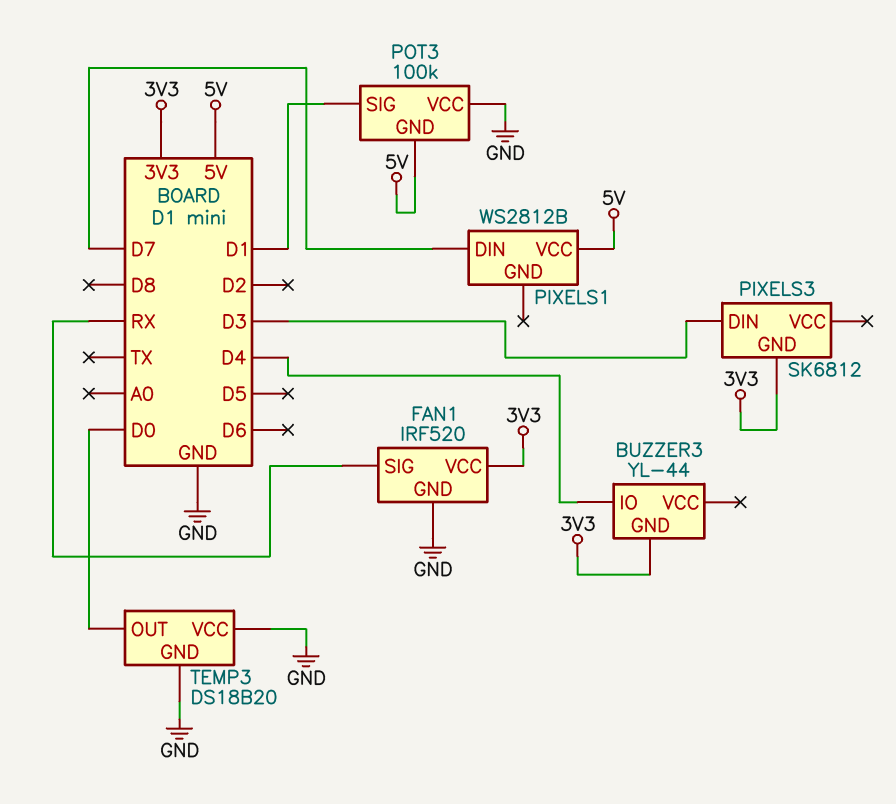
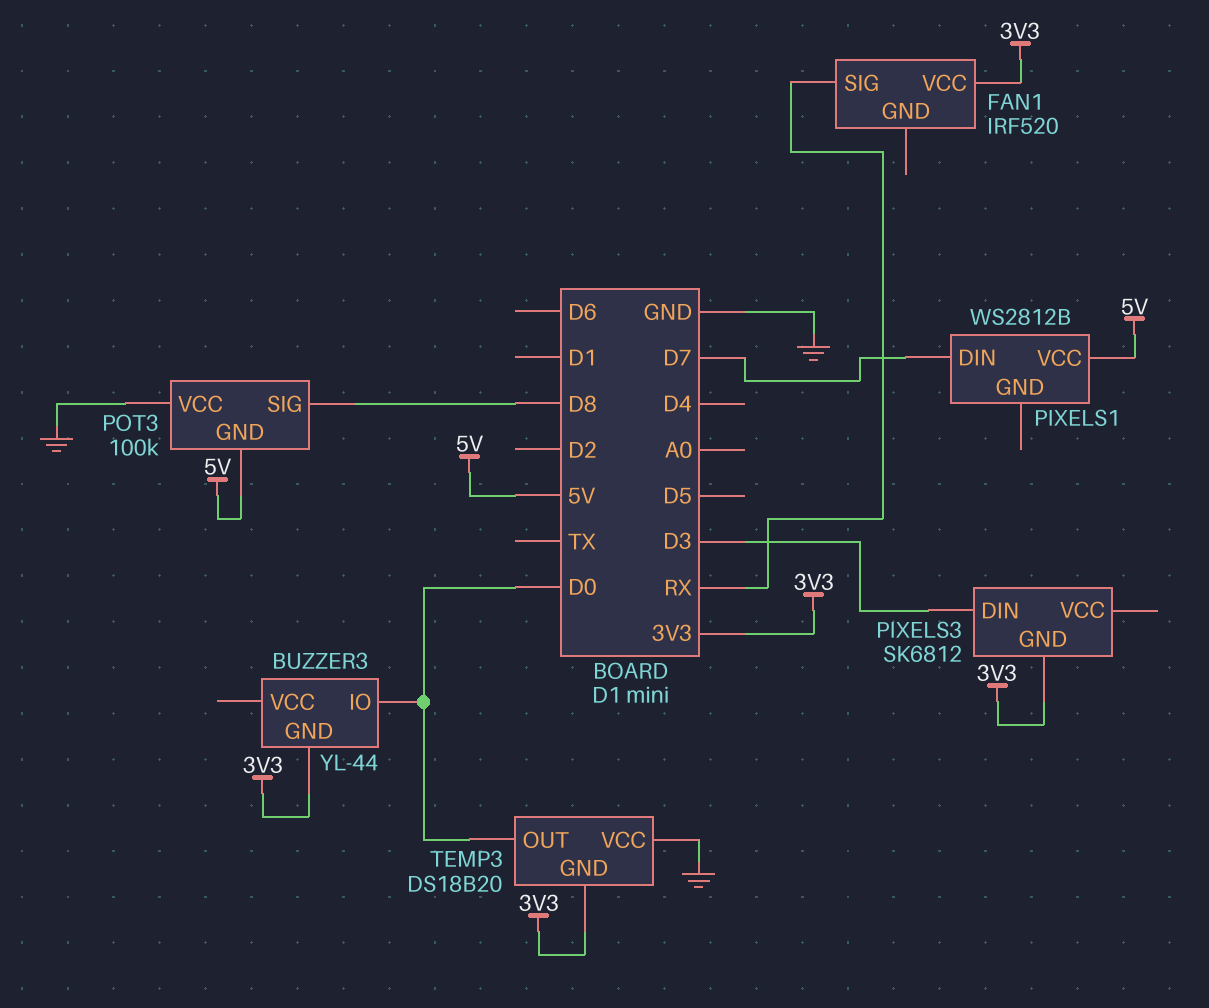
BUZZER3 pin IO: D4 -> D0
FAN1 pin GND: GND -> none
POT3 pin SIG: D1 -> D8
TEMP3 pin GND: GND -> 3V3

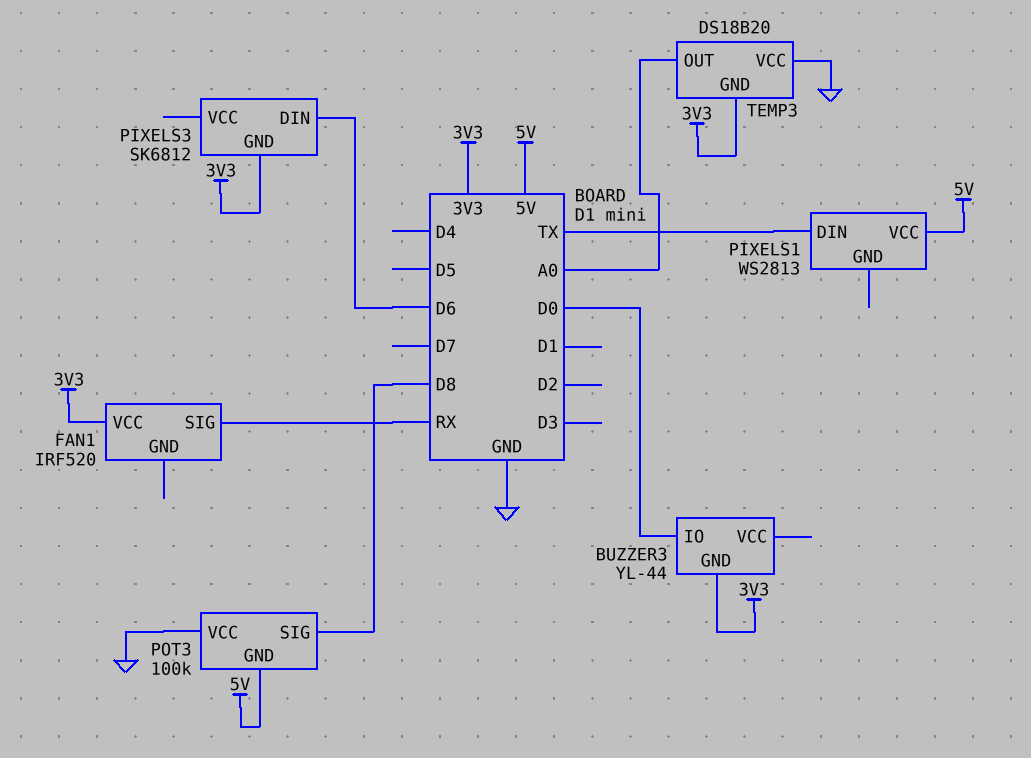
PIXELS1: WS2812B -> WS2813
PIXELS1 pin DIN: D7 -> TX
PIXELS3 pin DIN: D3 -> D6
TEMP3 pin OUT: D0 -> A0

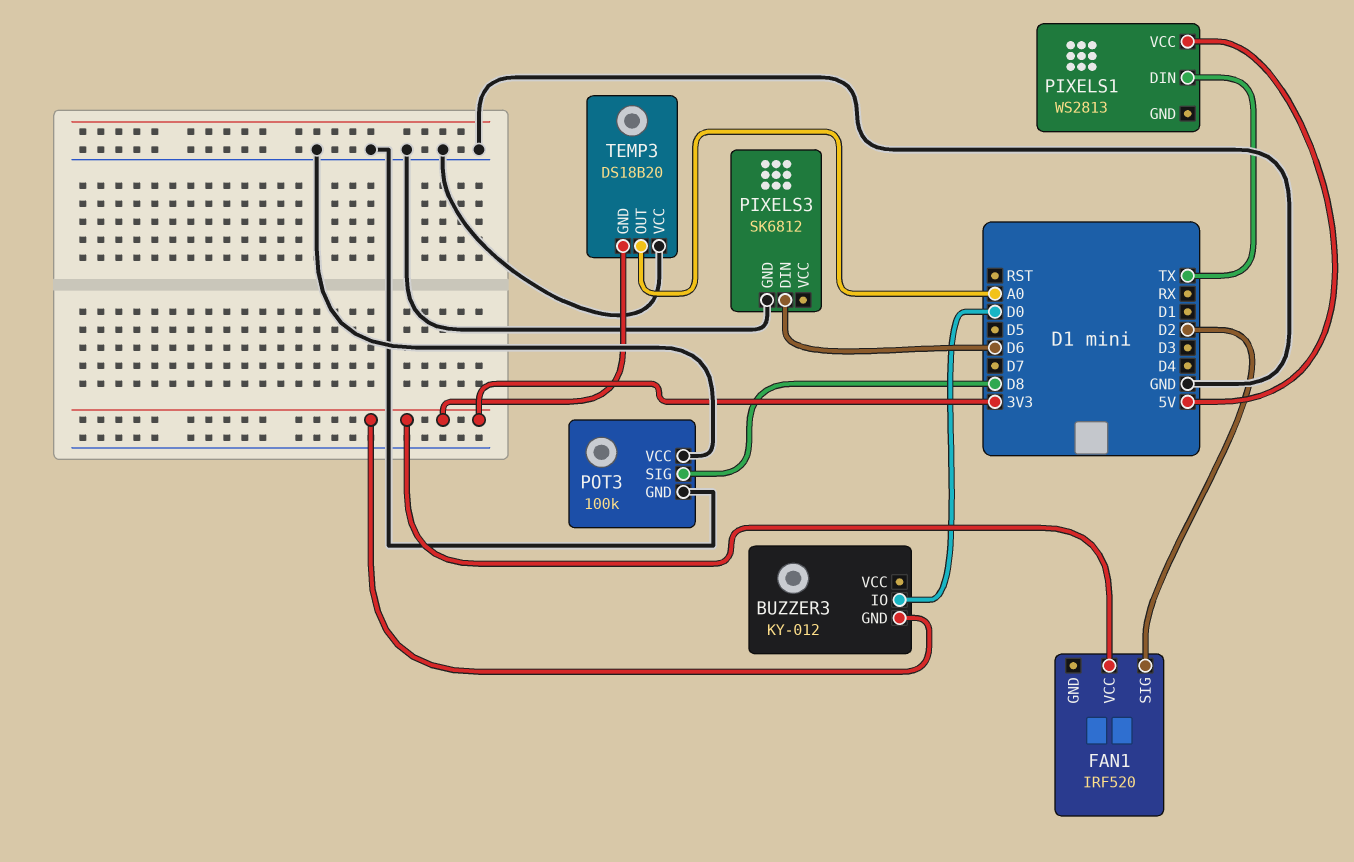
BUZZER3: YL-44 -> KY-012
FAN1 pin SIG: RX -> D2
PIXELS3 pin GND: 3V3 -> GND
POT3 pin GND: 5V -> GND

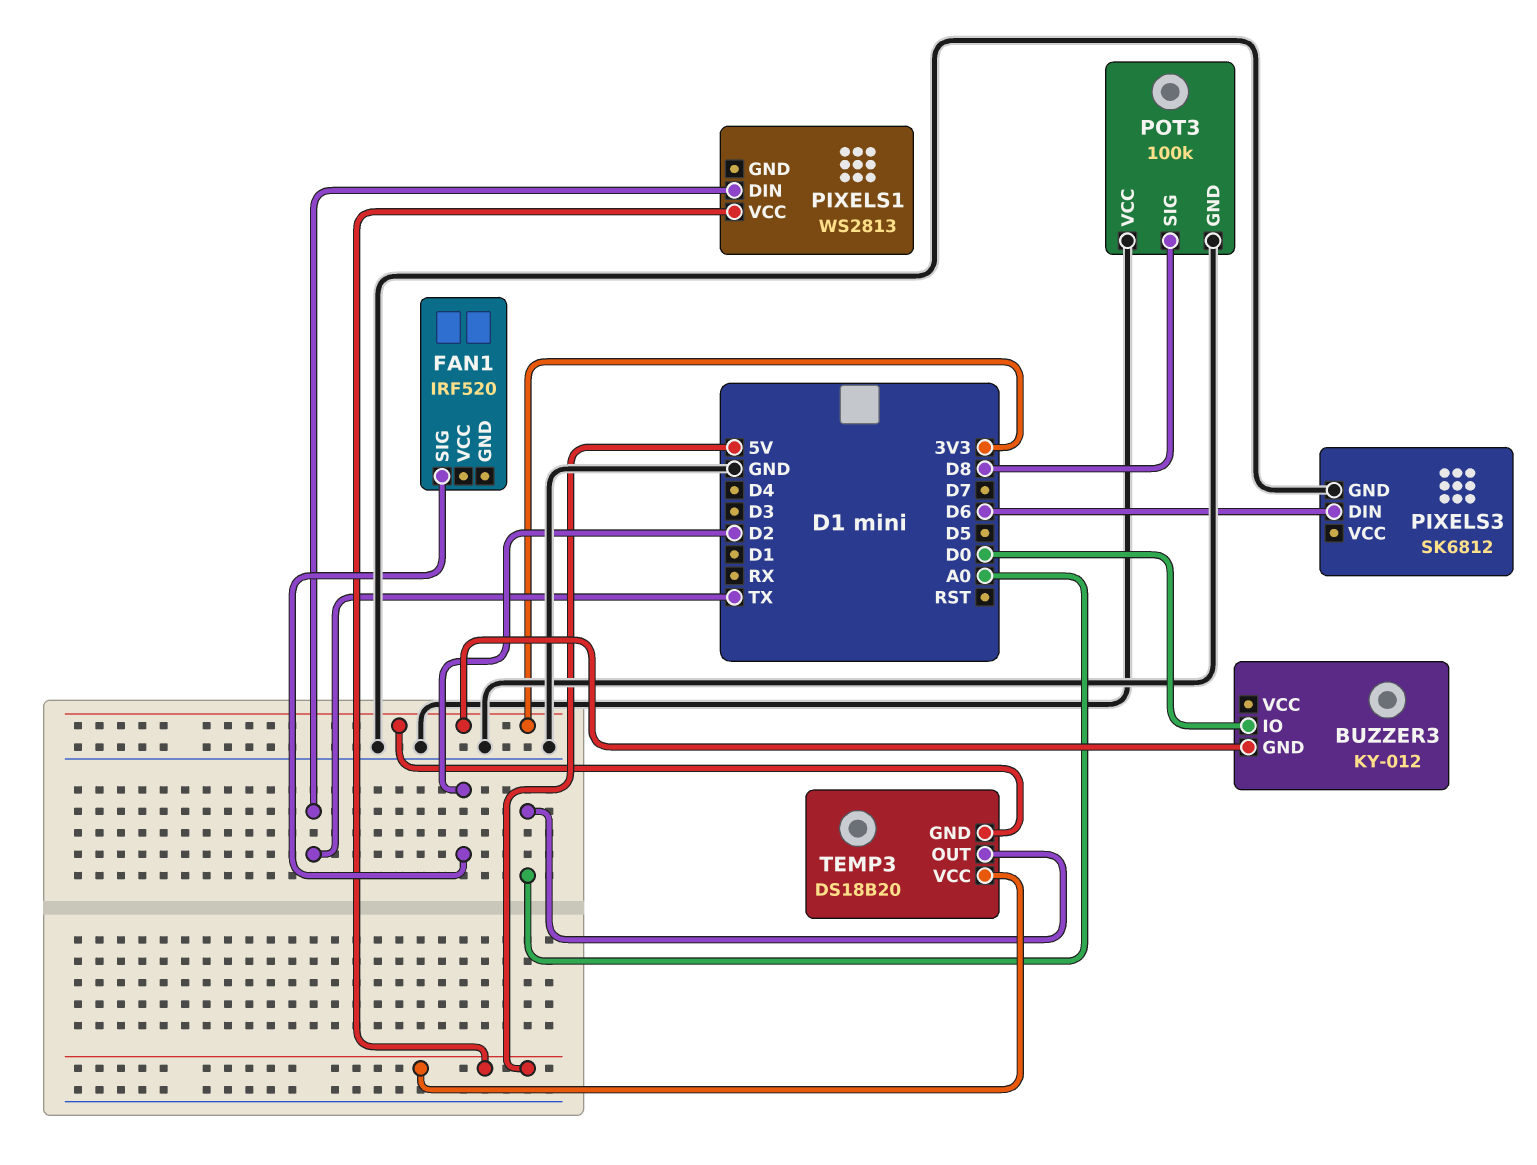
FAN1 pin VCC: 3V3 -> none
TEMP3 pin VCC: GND -> 5V

